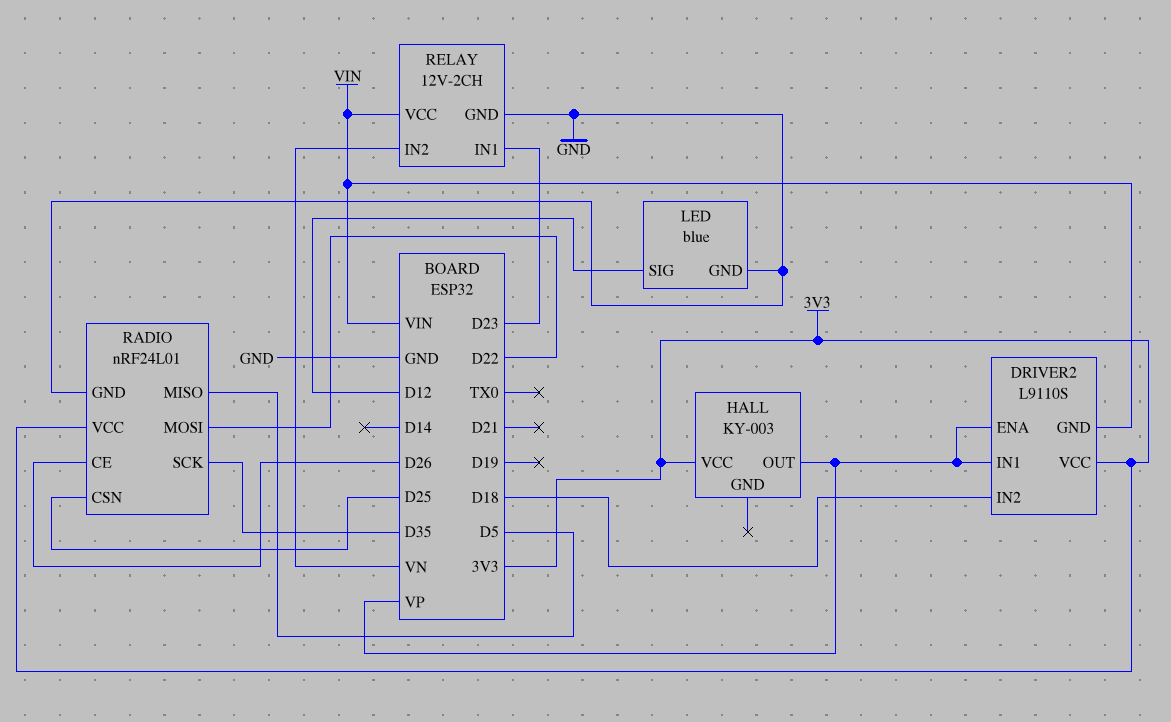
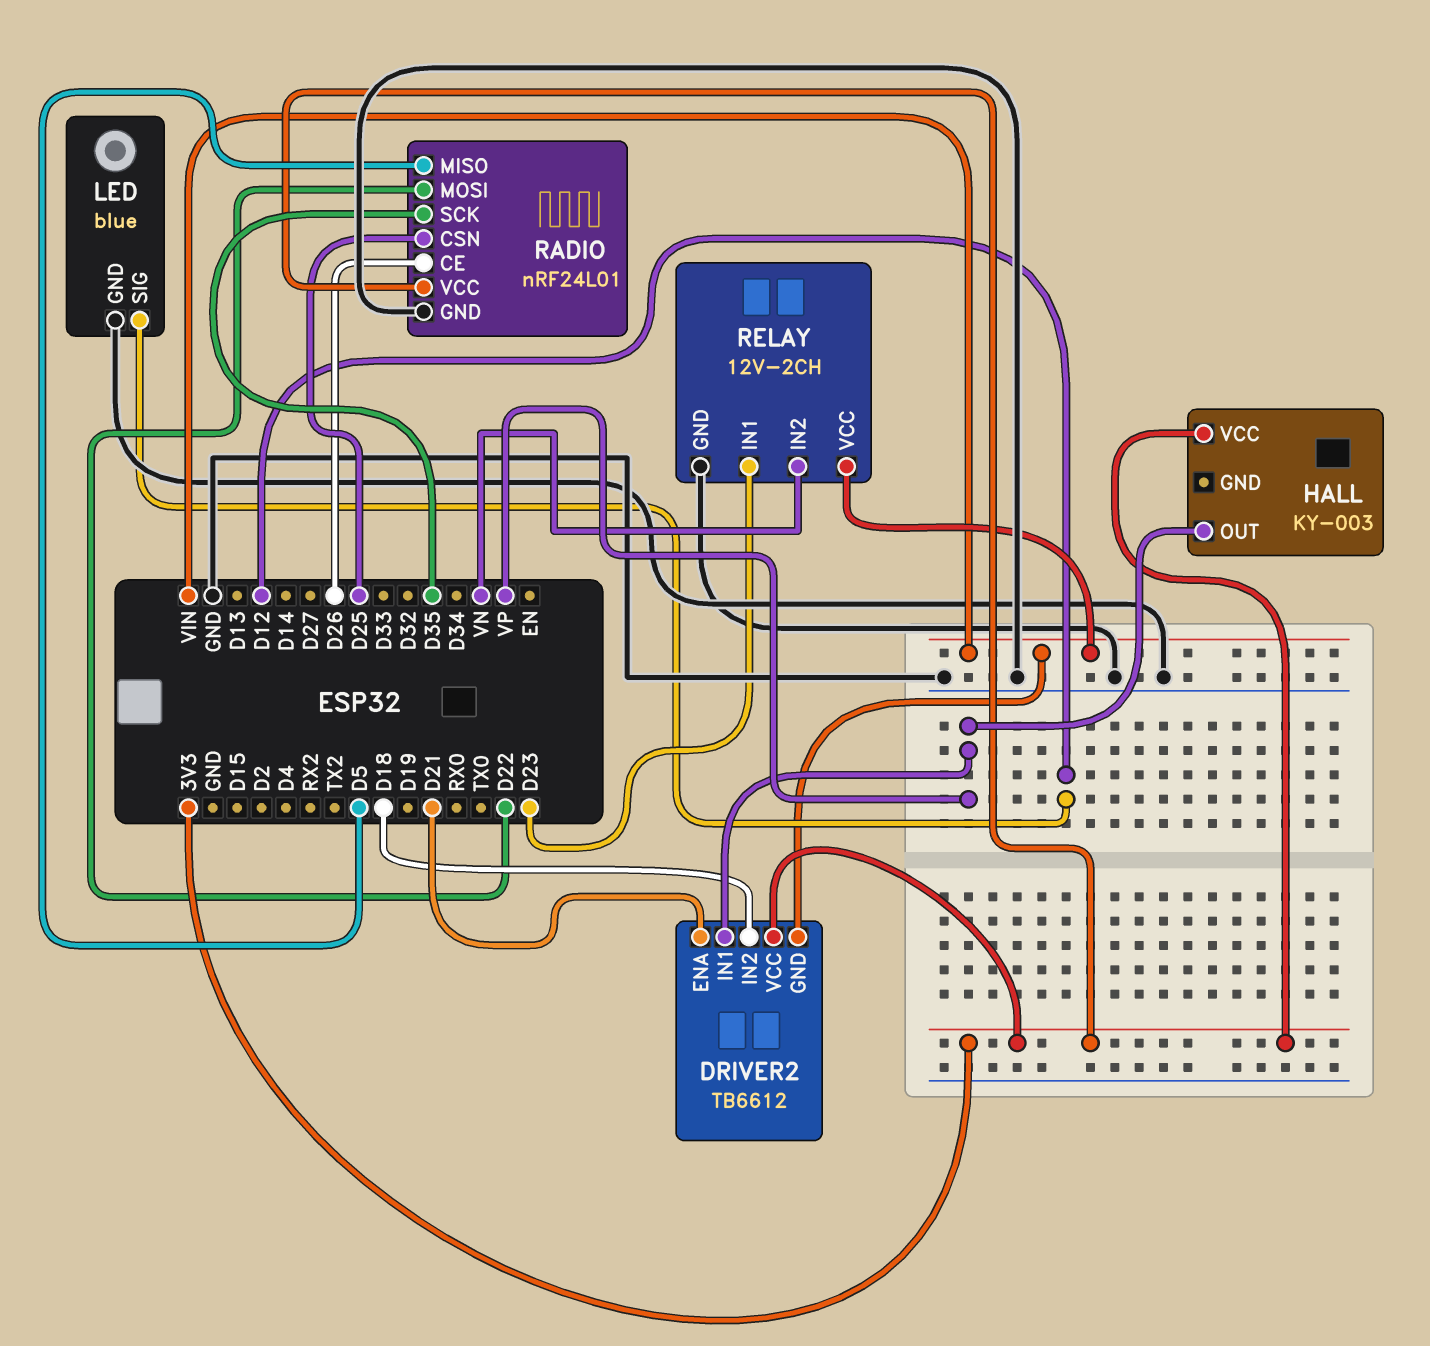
DRIVER2: L9110S -> TB6612
DRIVER2 pin ENA: VP -> D21

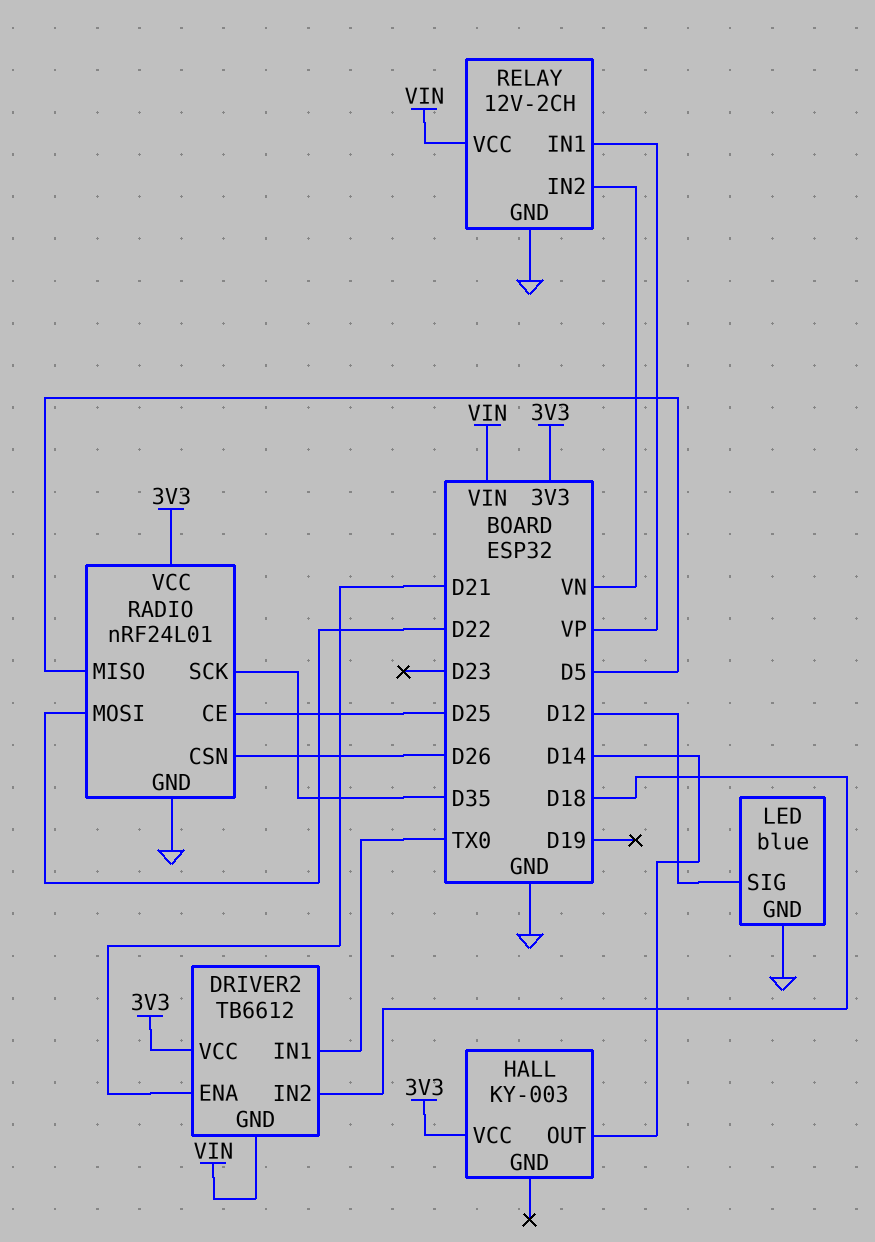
DRIVER2 pin IN1: VP -> TX0
HALL pin OUT: VP -> D14
RADIO pin CE: D26 -> D25
RADIO pin CSN: D25 -> D26
RELAY pin IN1: D23 -> VP

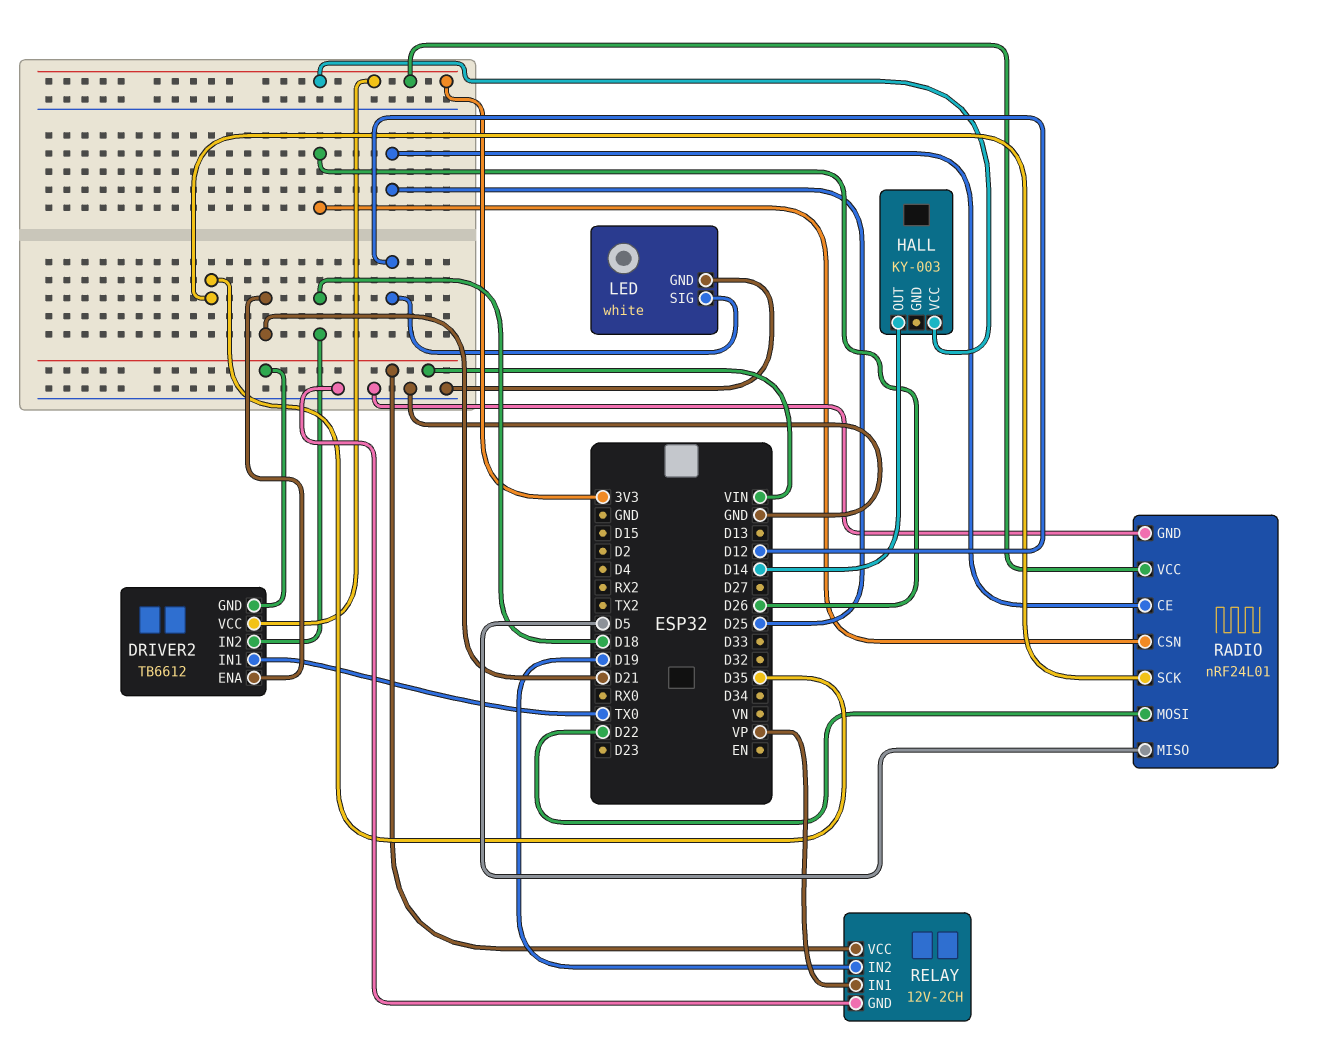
LED: blue -> white
RELAY pin IN2: VN -> D19

